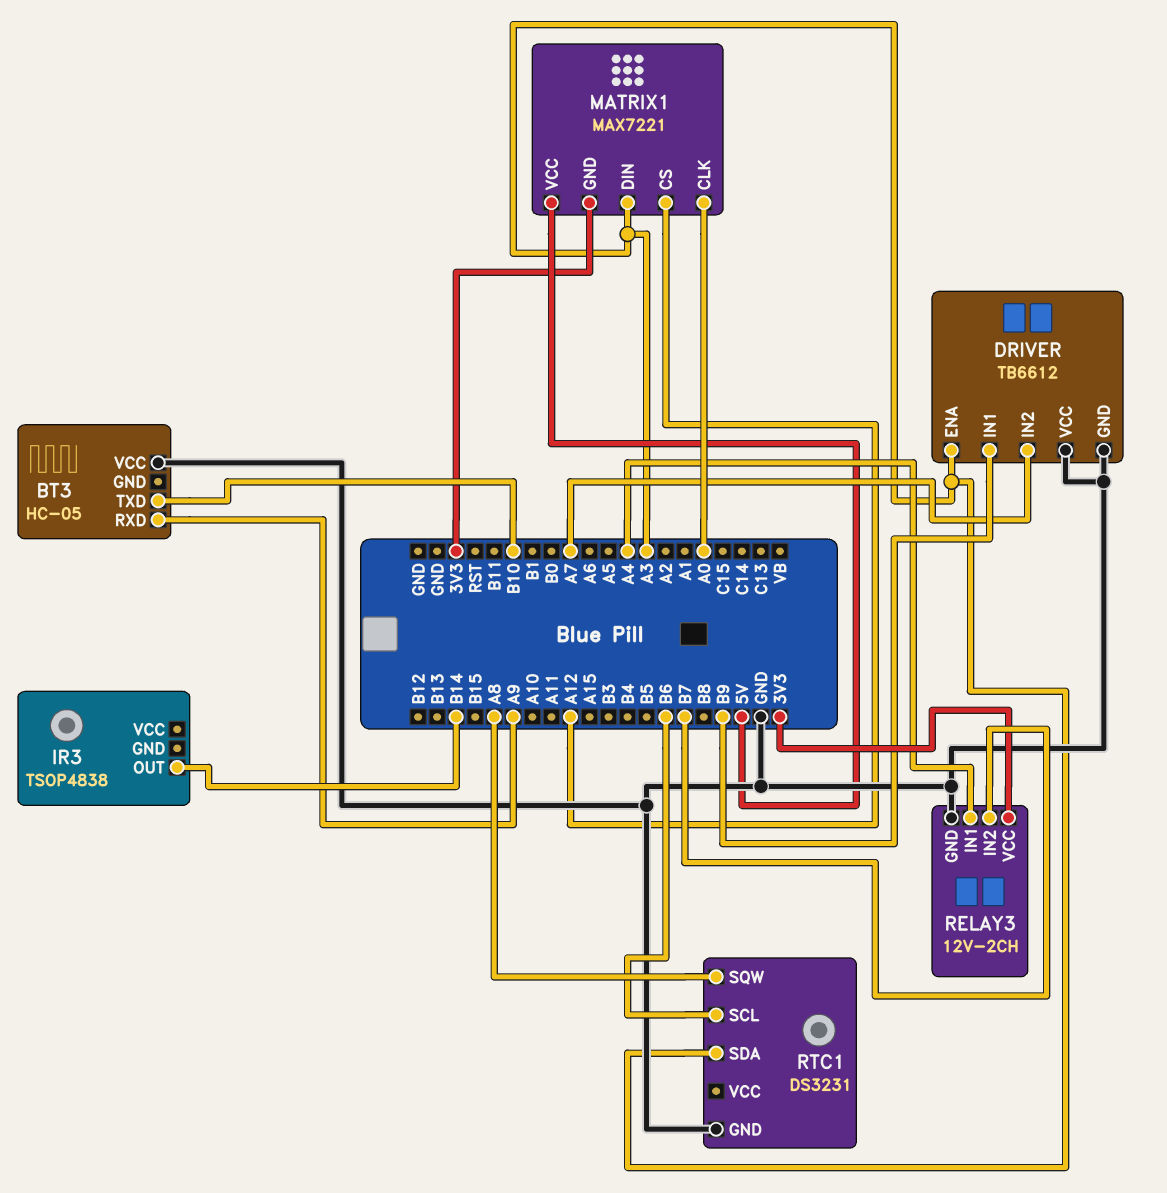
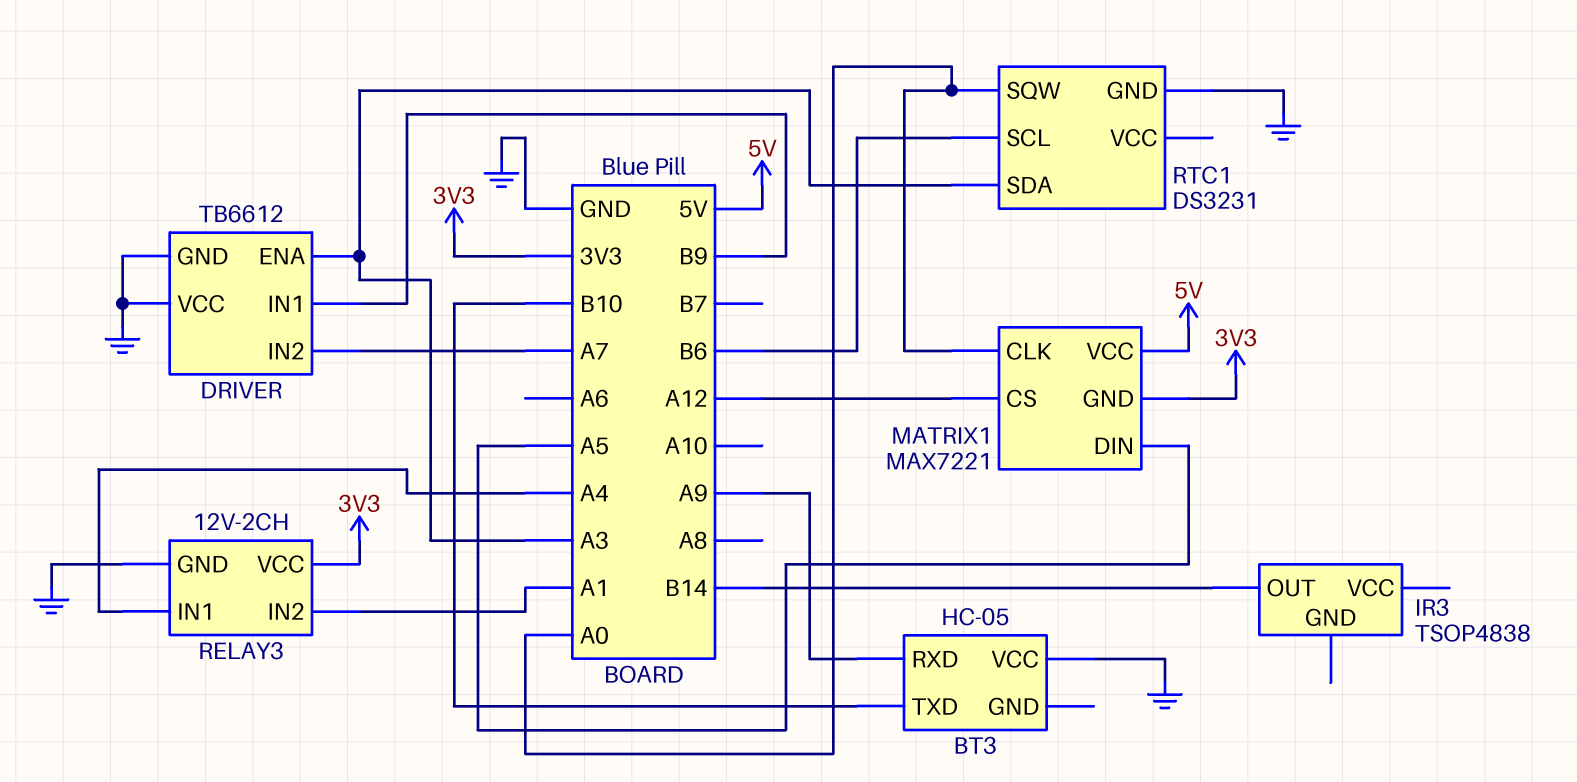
MATRIX1 pin DIN: A3 -> A5
RELAY3 pin IN2: B7 -> A1
RTC1 pin SQW: A8 -> A0

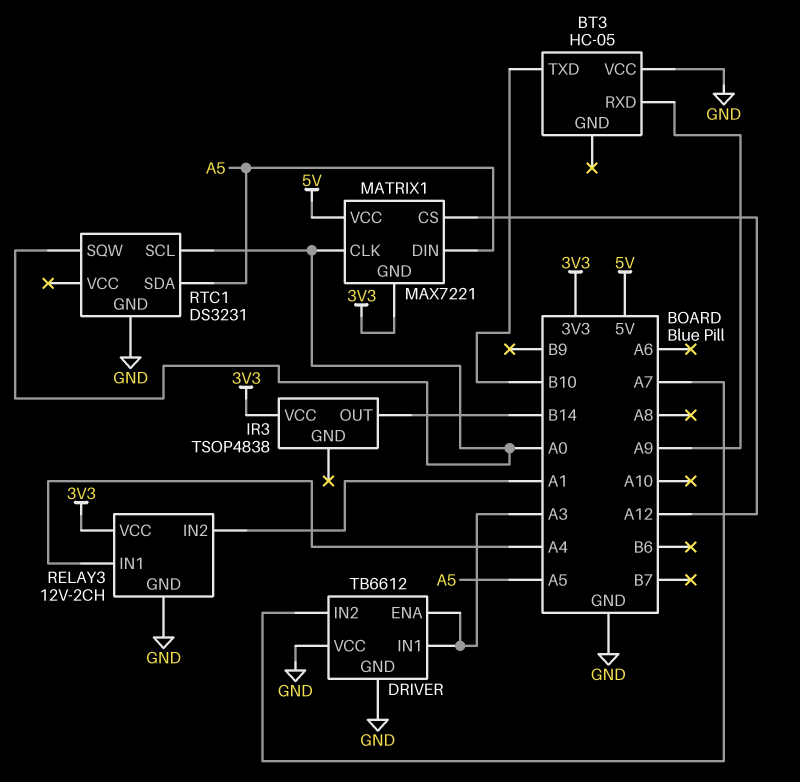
DRIVER pin IN1: B9 -> A3
IR3 pin VCC: none -> 3V3
RTC1 pin SCL: B6 -> A0
RTC1 pin SDA: A3 -> A5

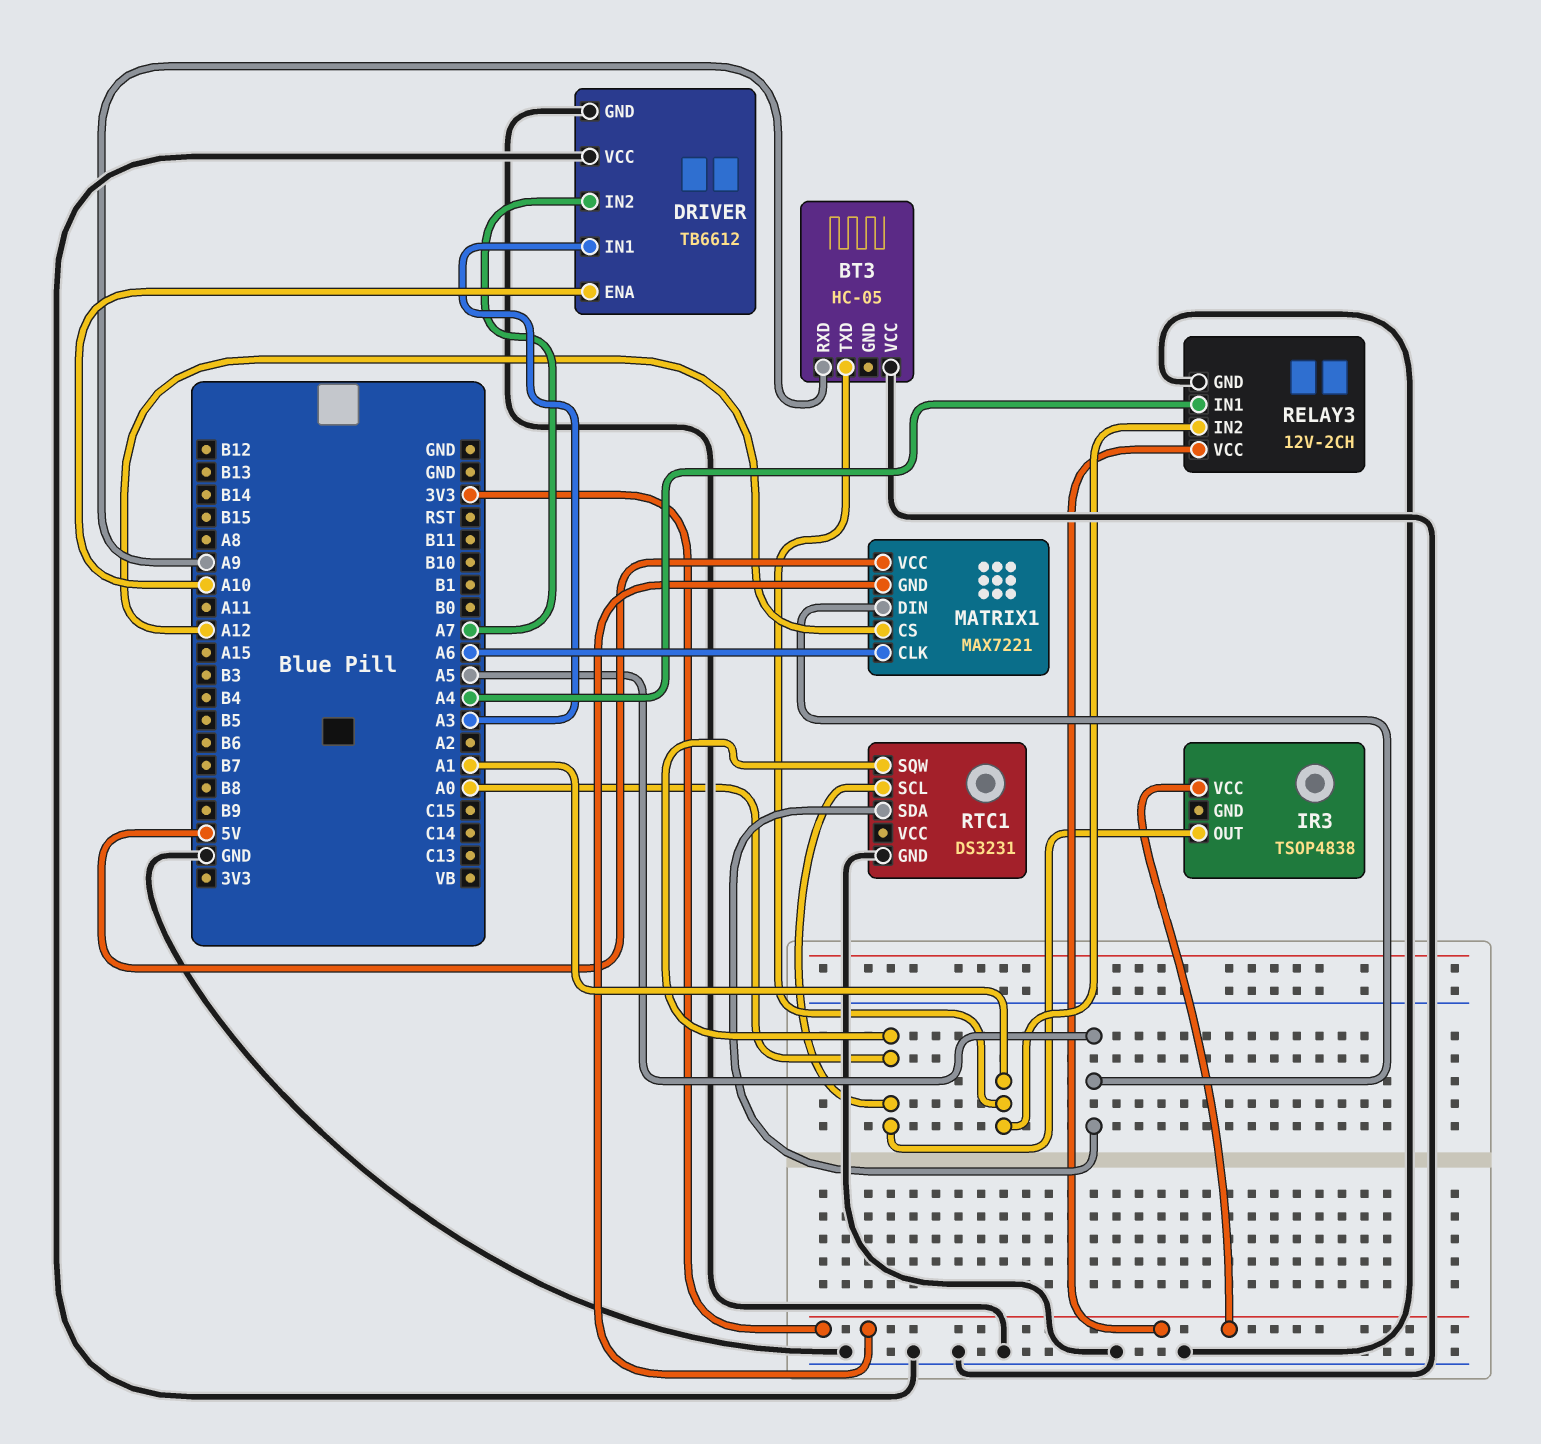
BT3 pin TXD: B10 -> A1
DRIVER pin ENA: A3 -> A10
IR3 pin OUT: B14 -> A0
MATRIX1 pin CLK: A0 -> A6

